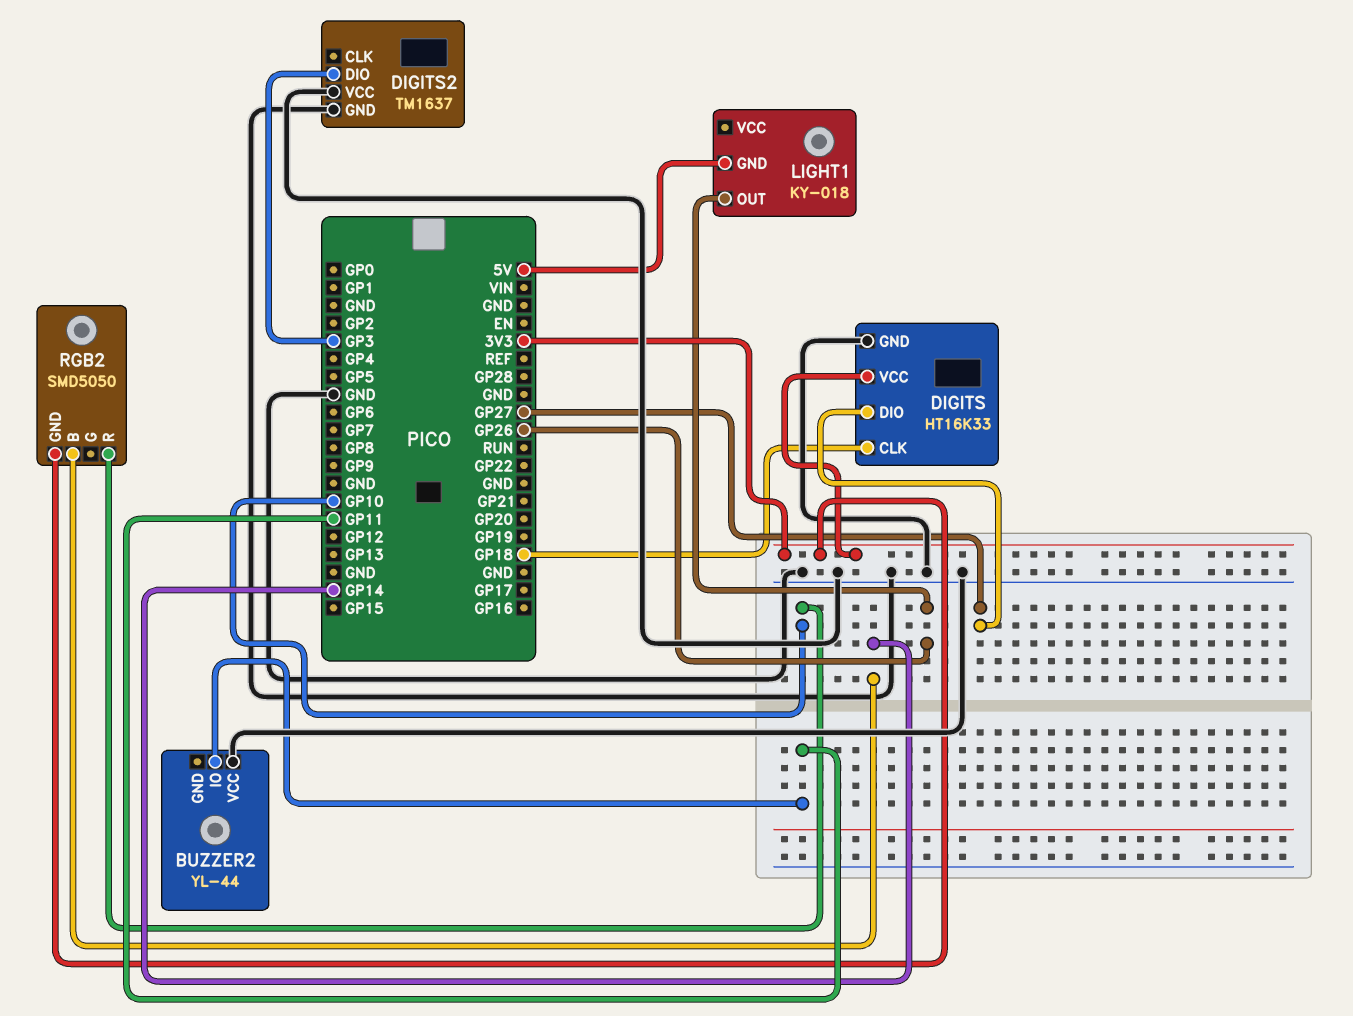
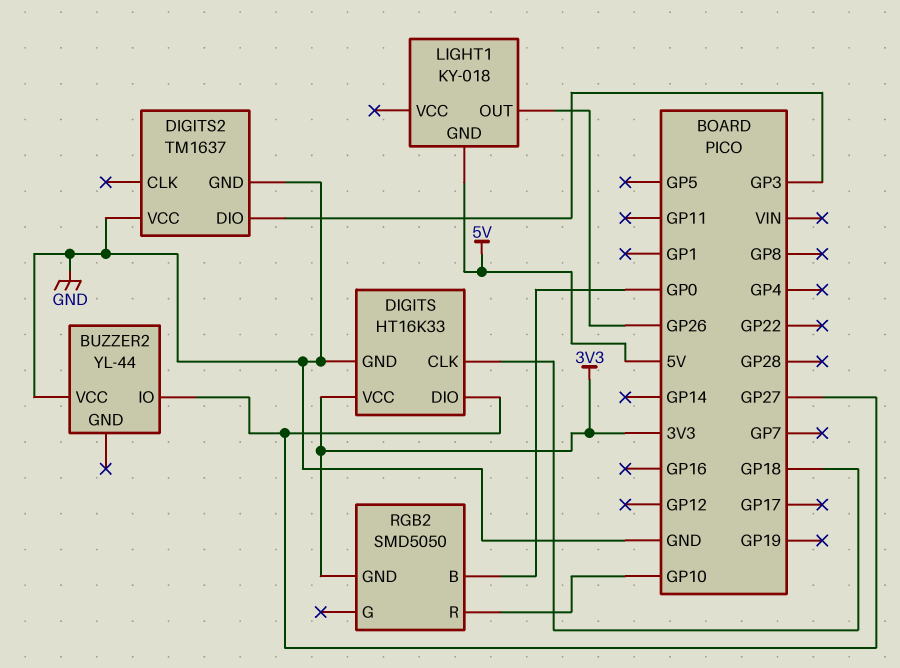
BUZZER2 pin IO: GP11 -> GP27
RGB2 pin B: GP14 -> GP0

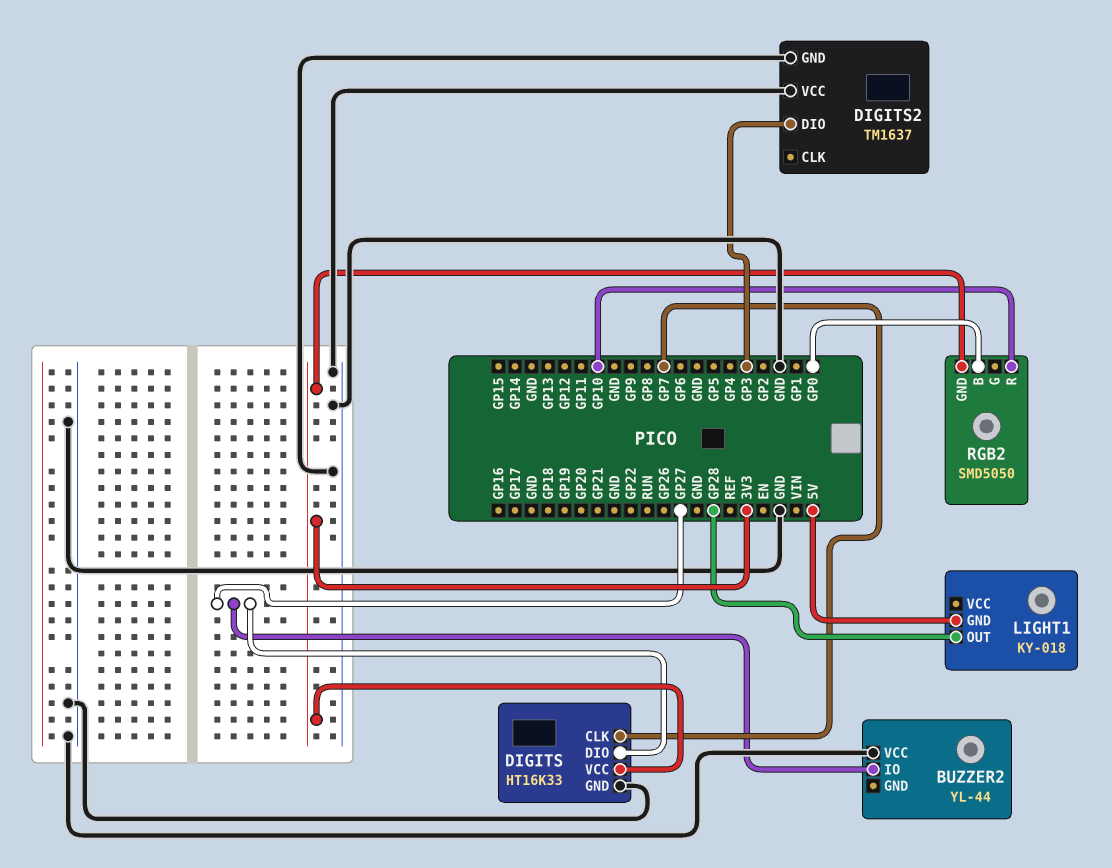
DIGITS pin CLK: GP18 -> GP7
LIGHT1 pin OUT: GP26 -> GP28

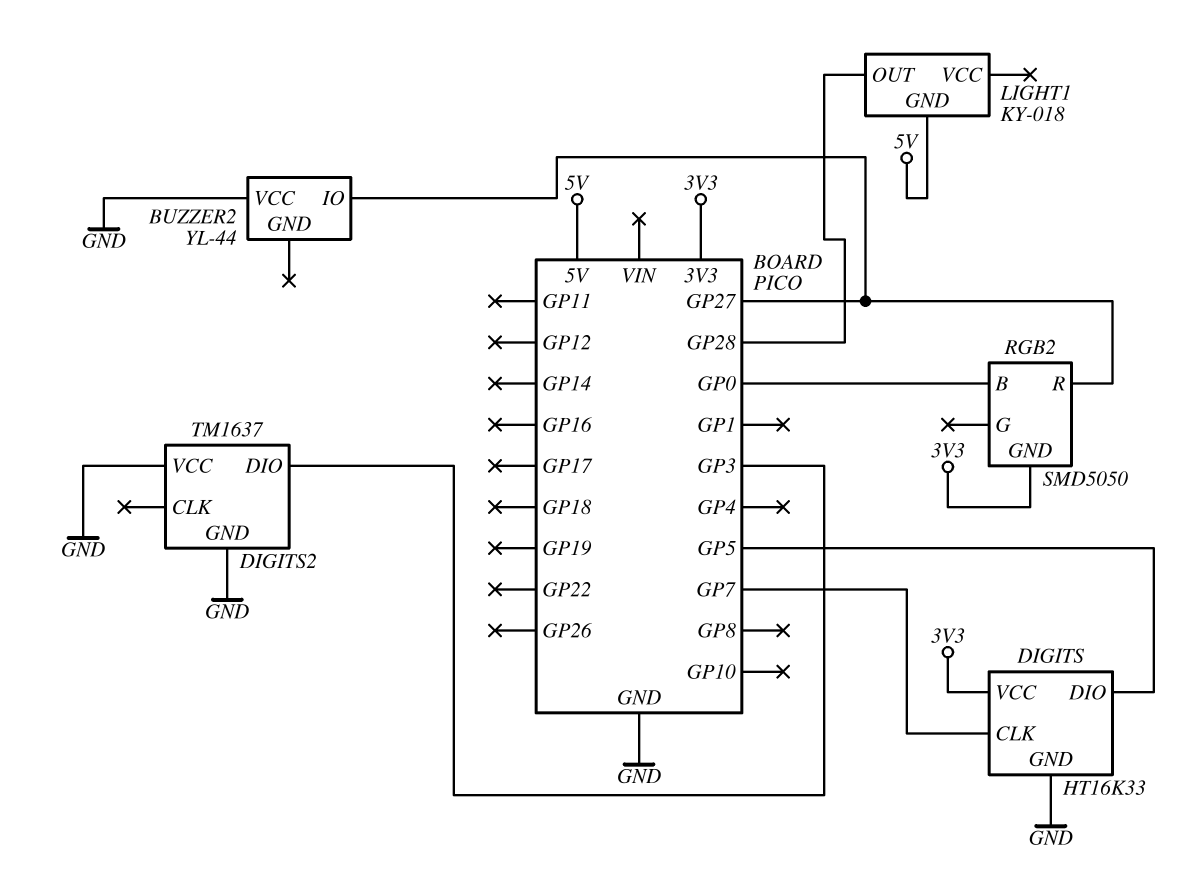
DIGITS pin DIO: GP27 -> GP5
RGB2 pin R: GP10 -> GP27

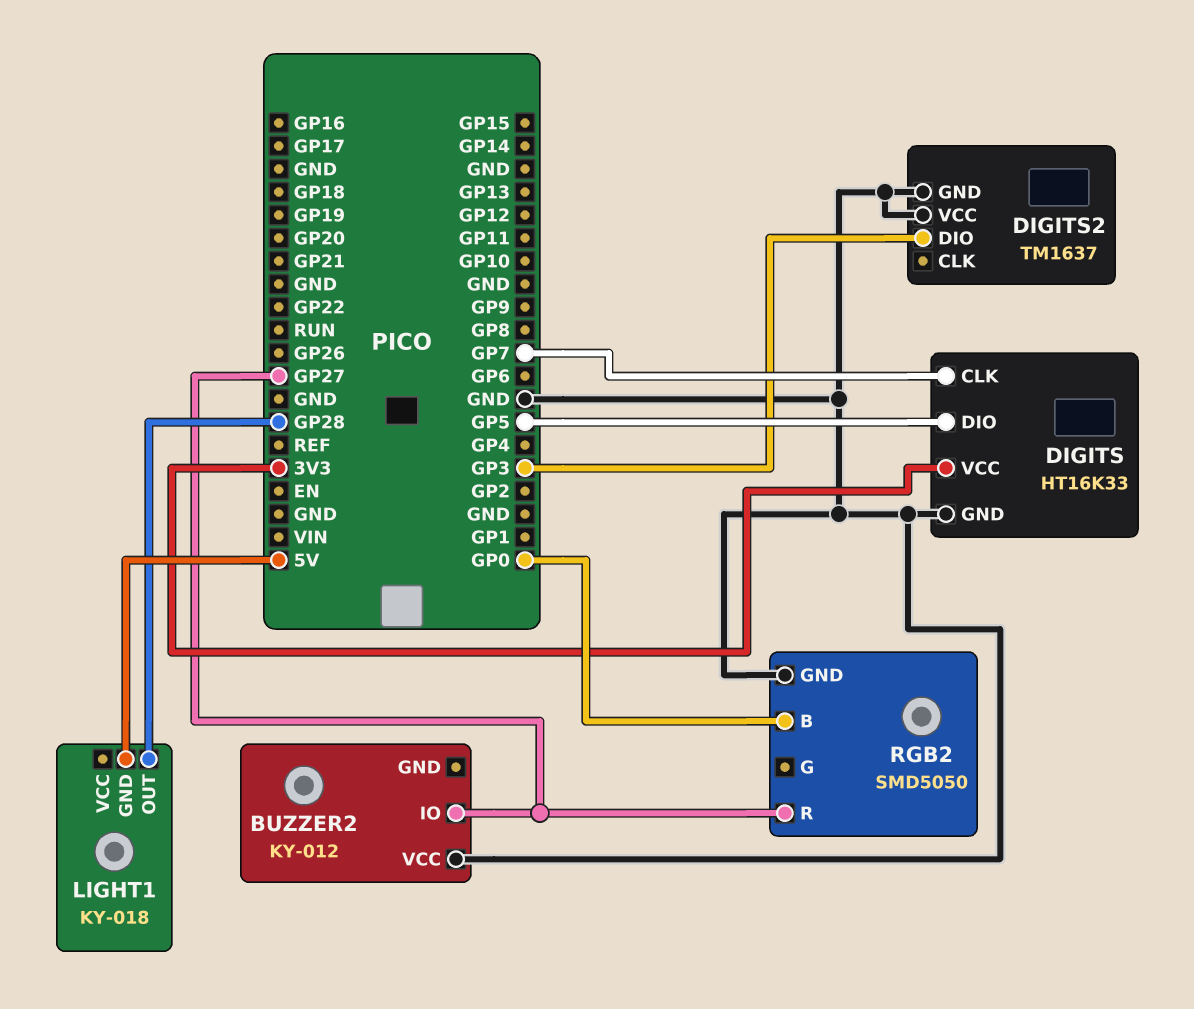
BUZZER2: YL-44 -> KY-012
RGB2 pin GND: 3V3 -> GND

